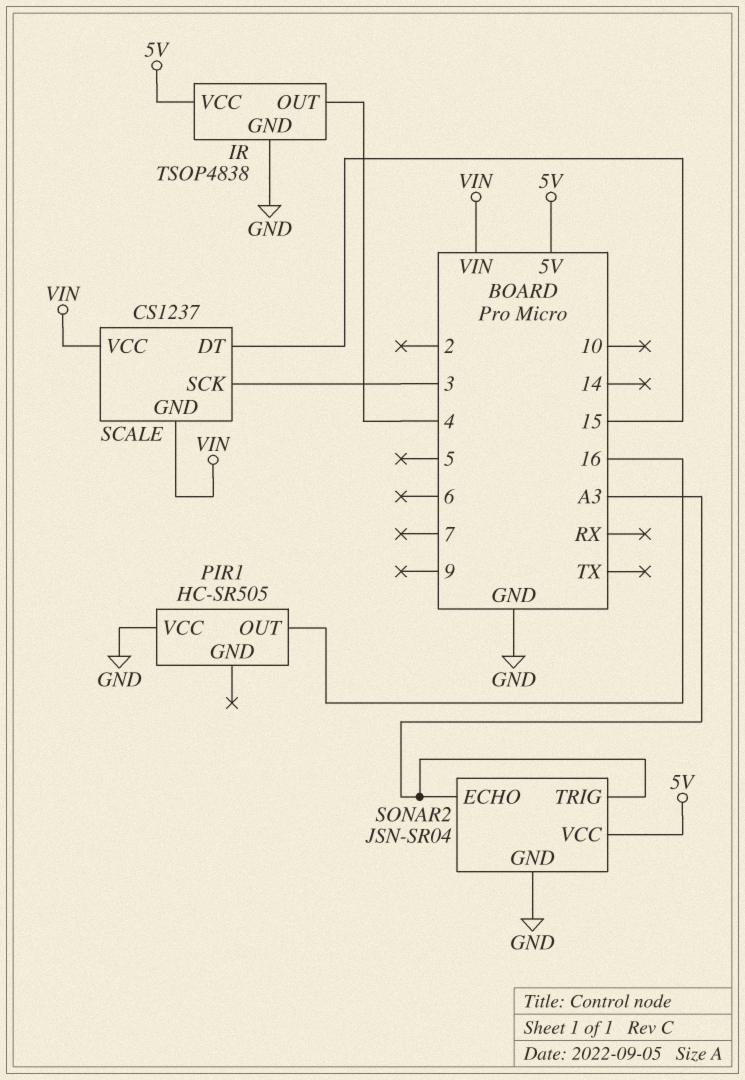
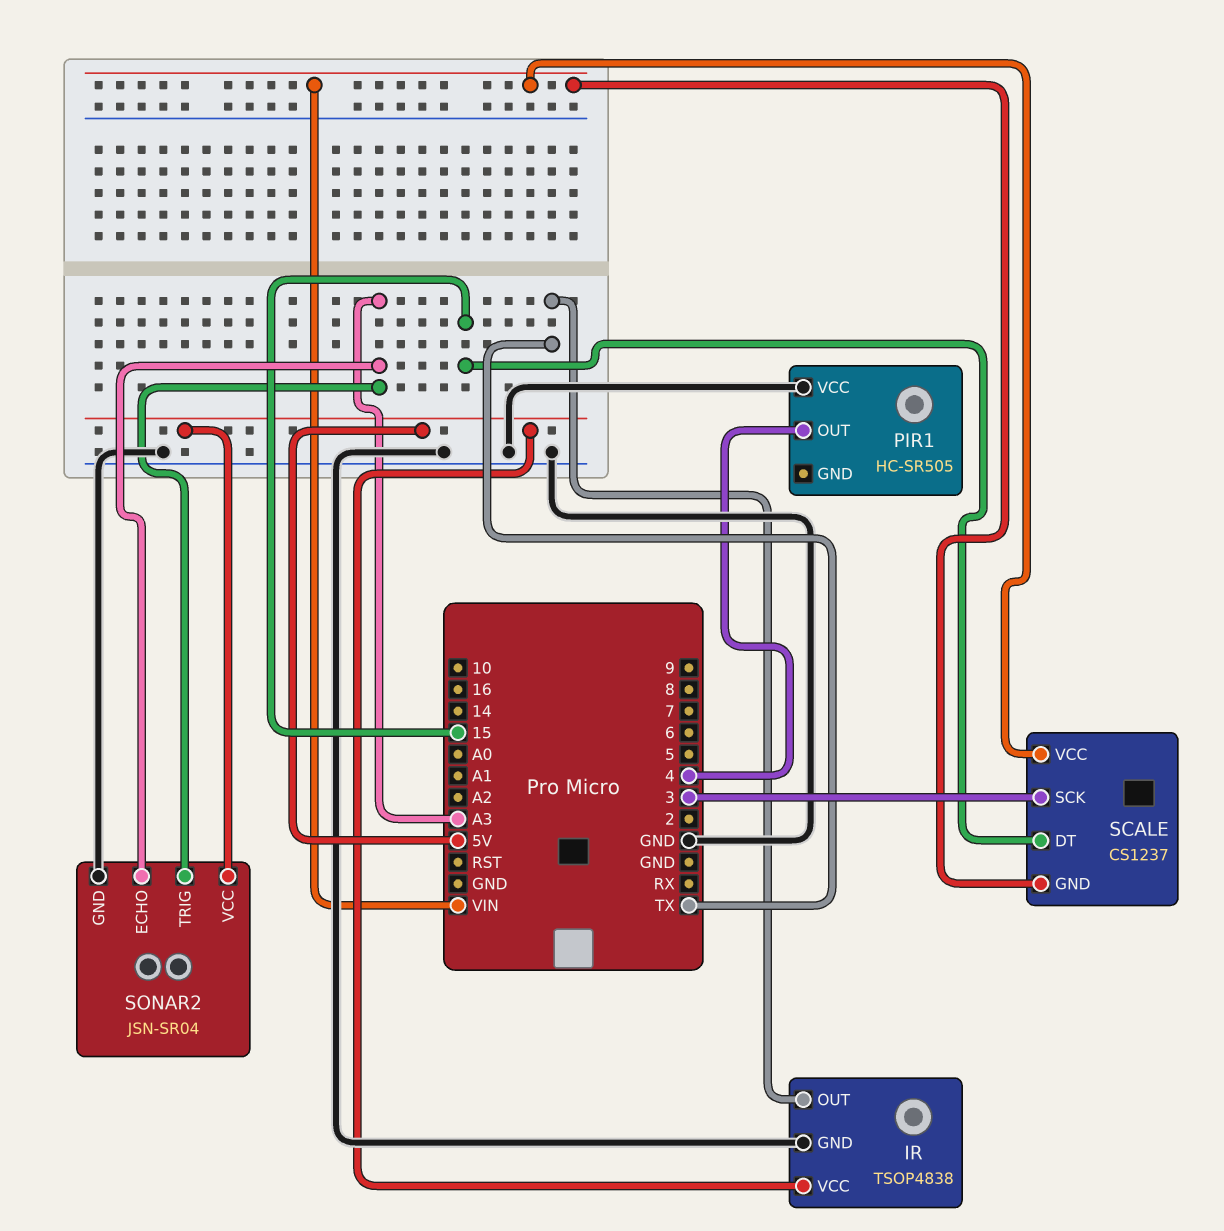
IR pin OUT: 4 -> TX
PIR1 pin OUT: 16 -> 4

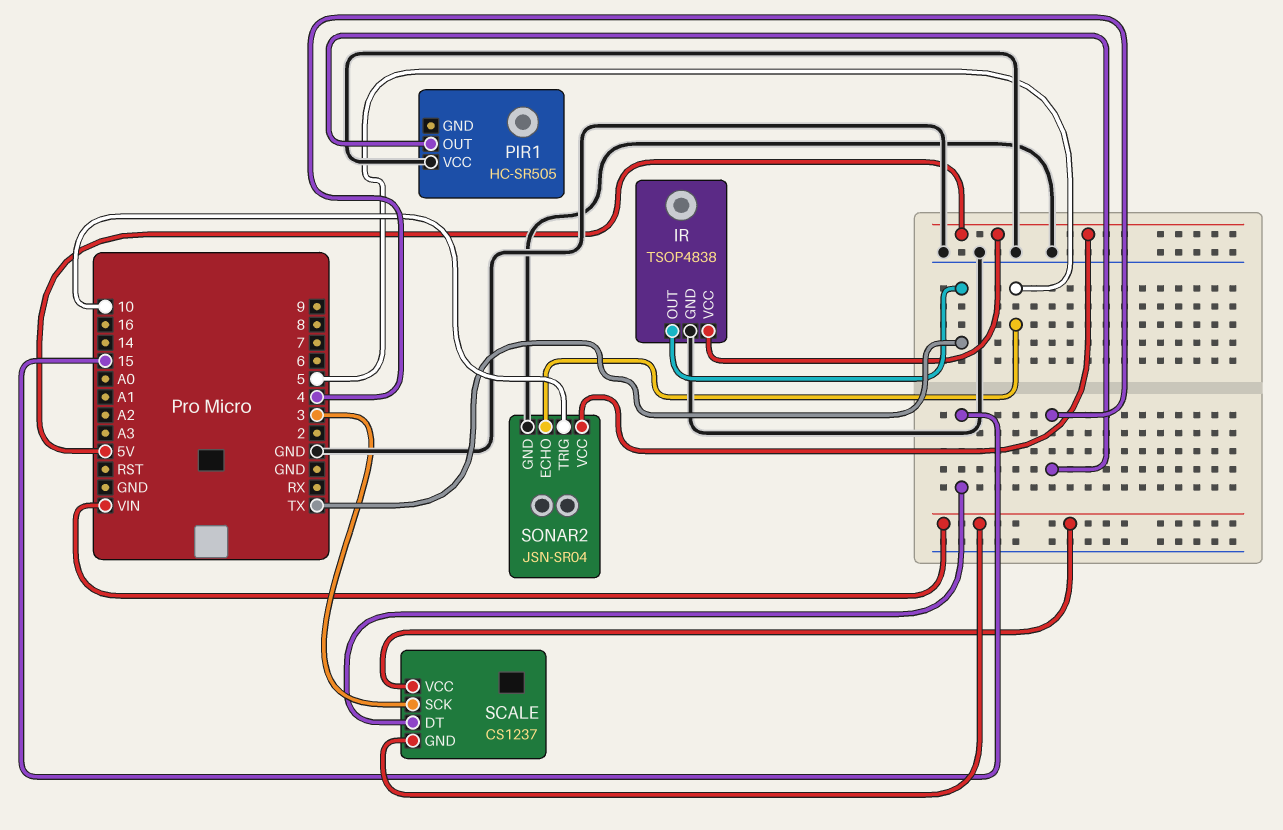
SONAR2 pin ECHO: A3 -> 5
SONAR2 pin TRIG: A3 -> 10

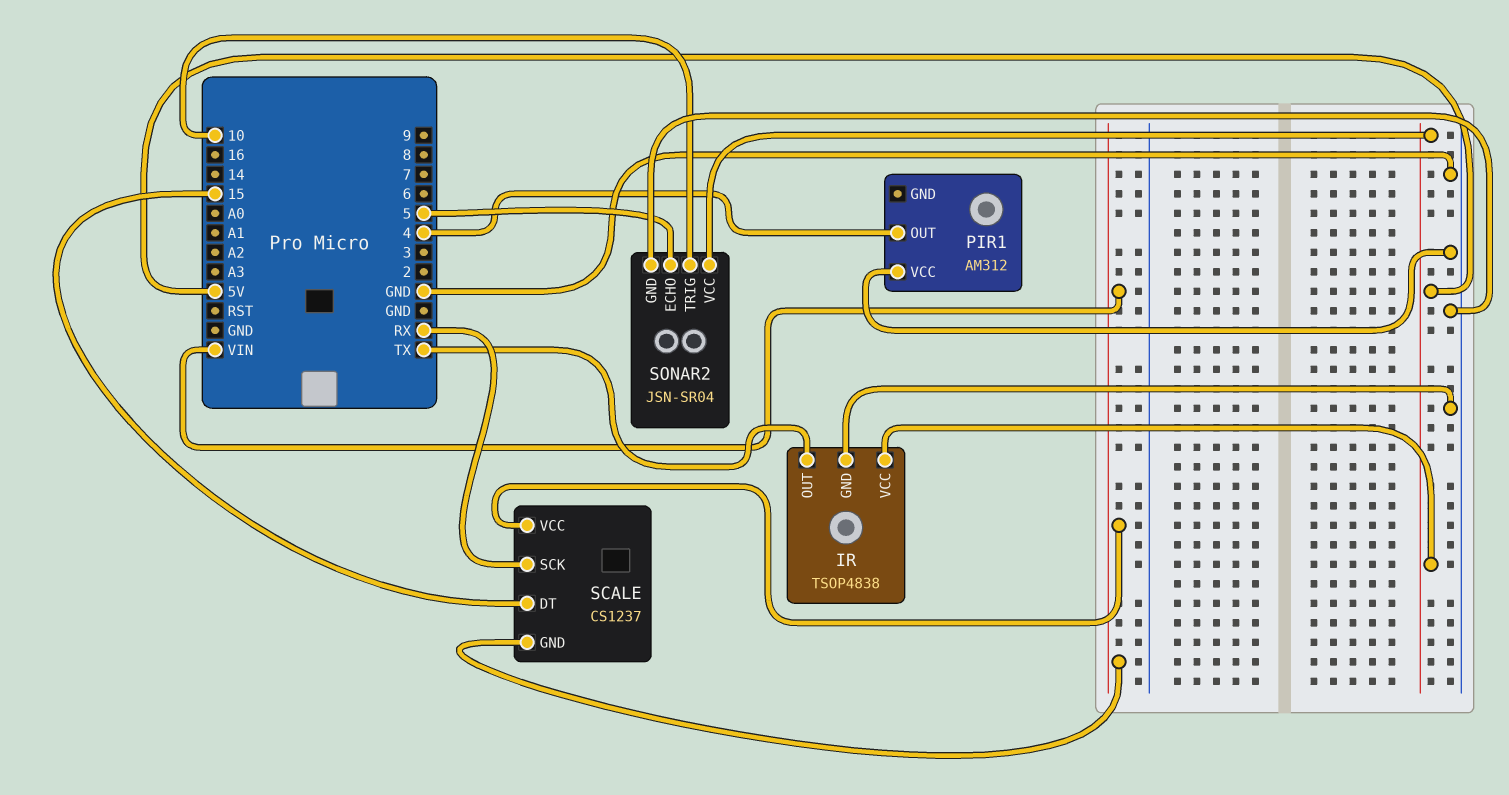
PIR1: HC-SR505 -> AM312
SCALE pin SCK: 3 -> RX

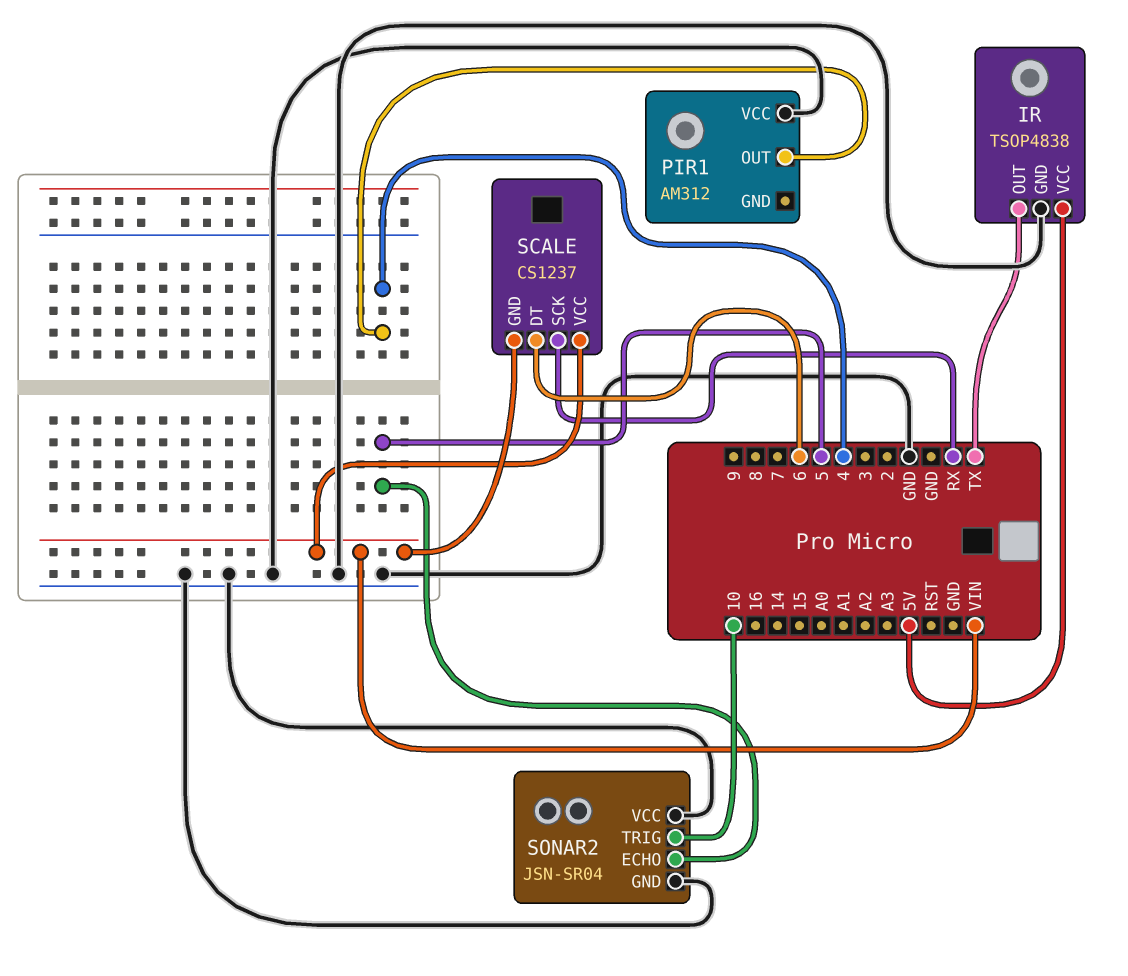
SCALE pin DT: 15 -> 6
SONAR2 pin VCC: 5V -> GND

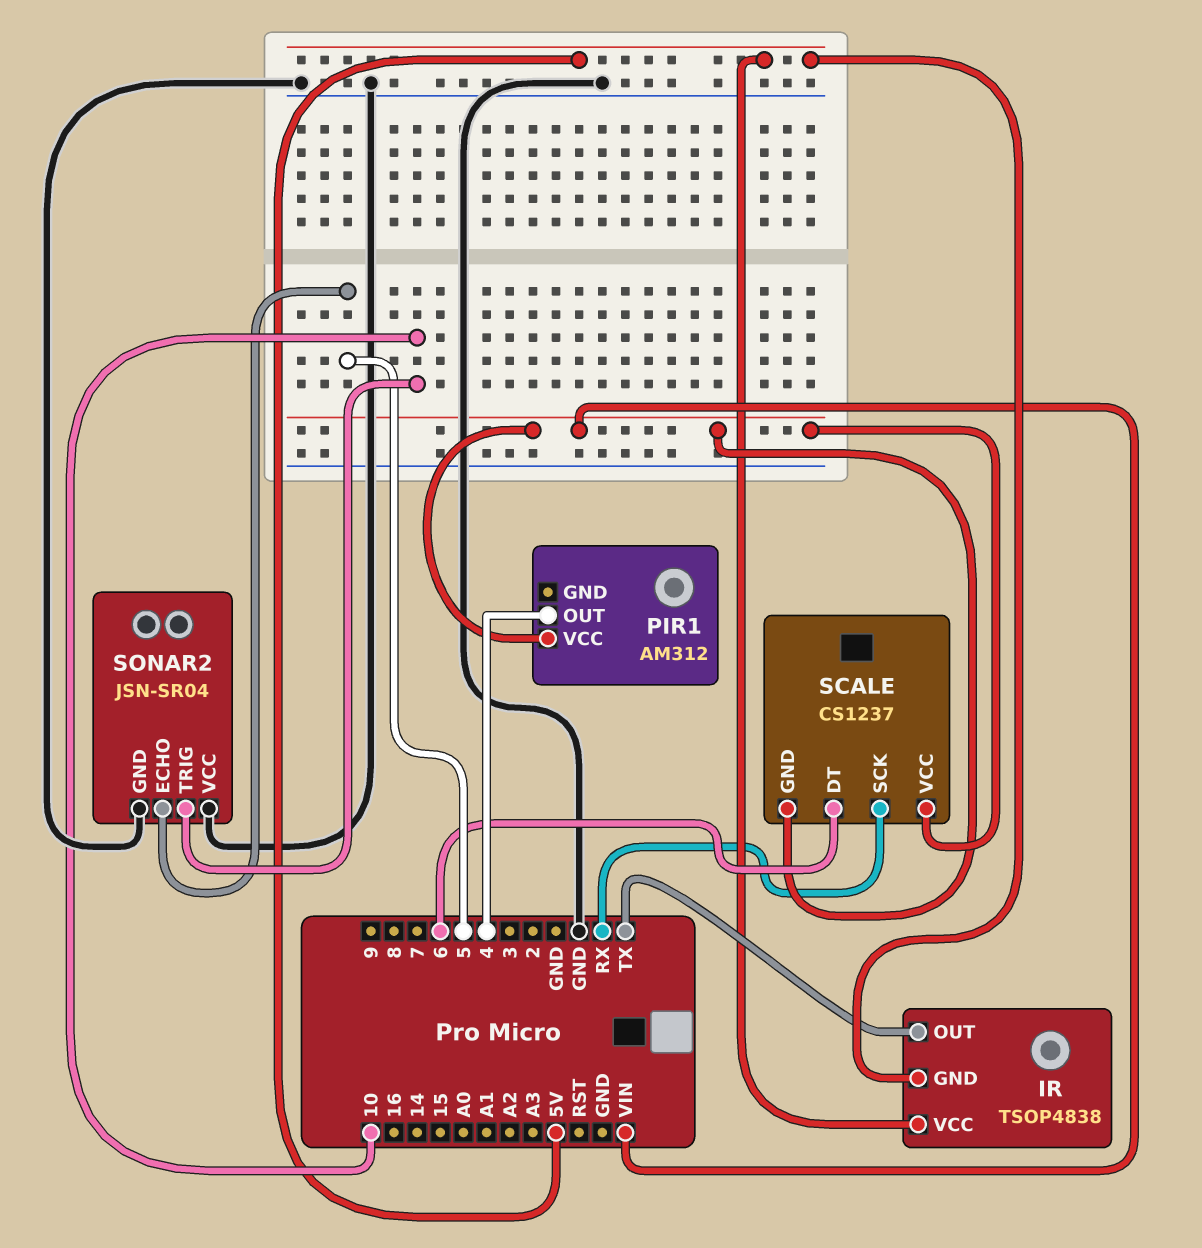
IR pin GND: GND -> 5V
PIR1 pin VCC: GND -> VIN

